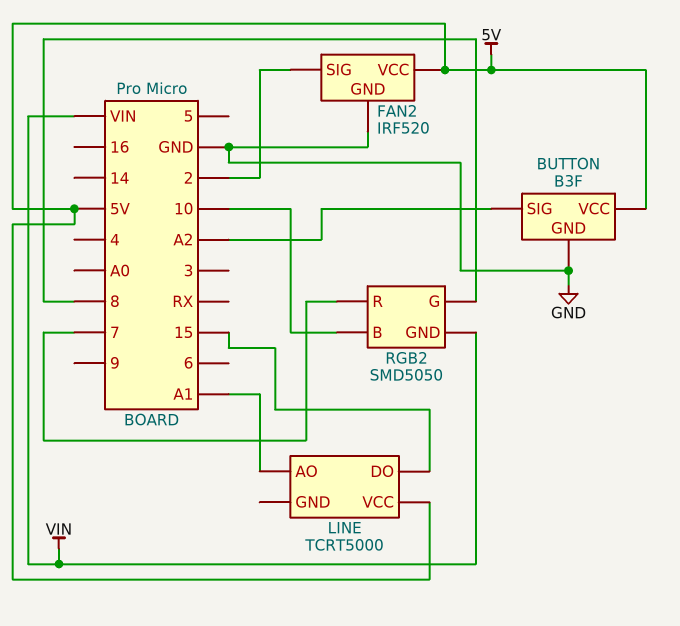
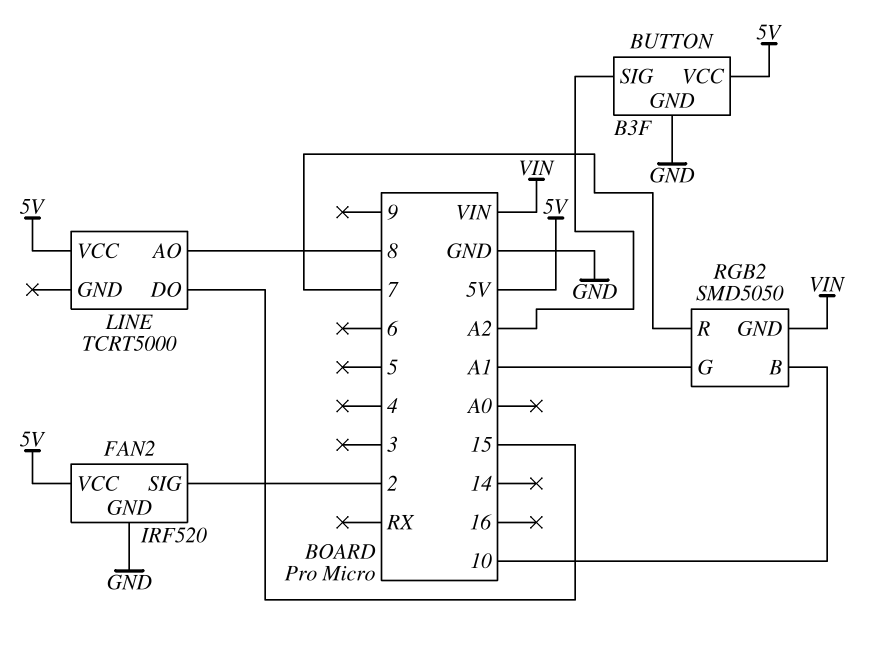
LINE pin AO: A1 -> 8
RGB2 pin G: 8 -> A1

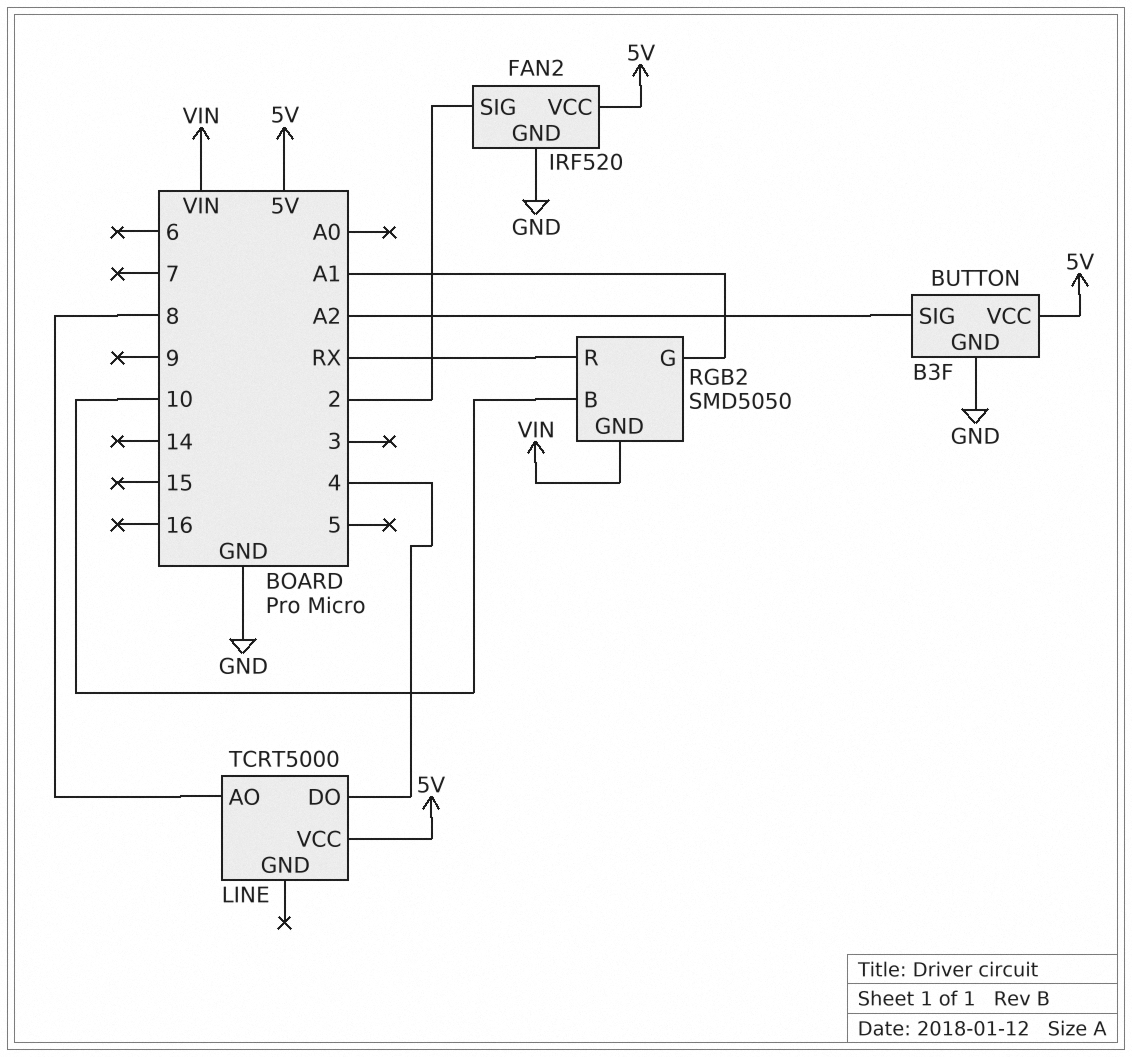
LINE pin DO: 15 -> 4
RGB2 pin R: 7 -> RX

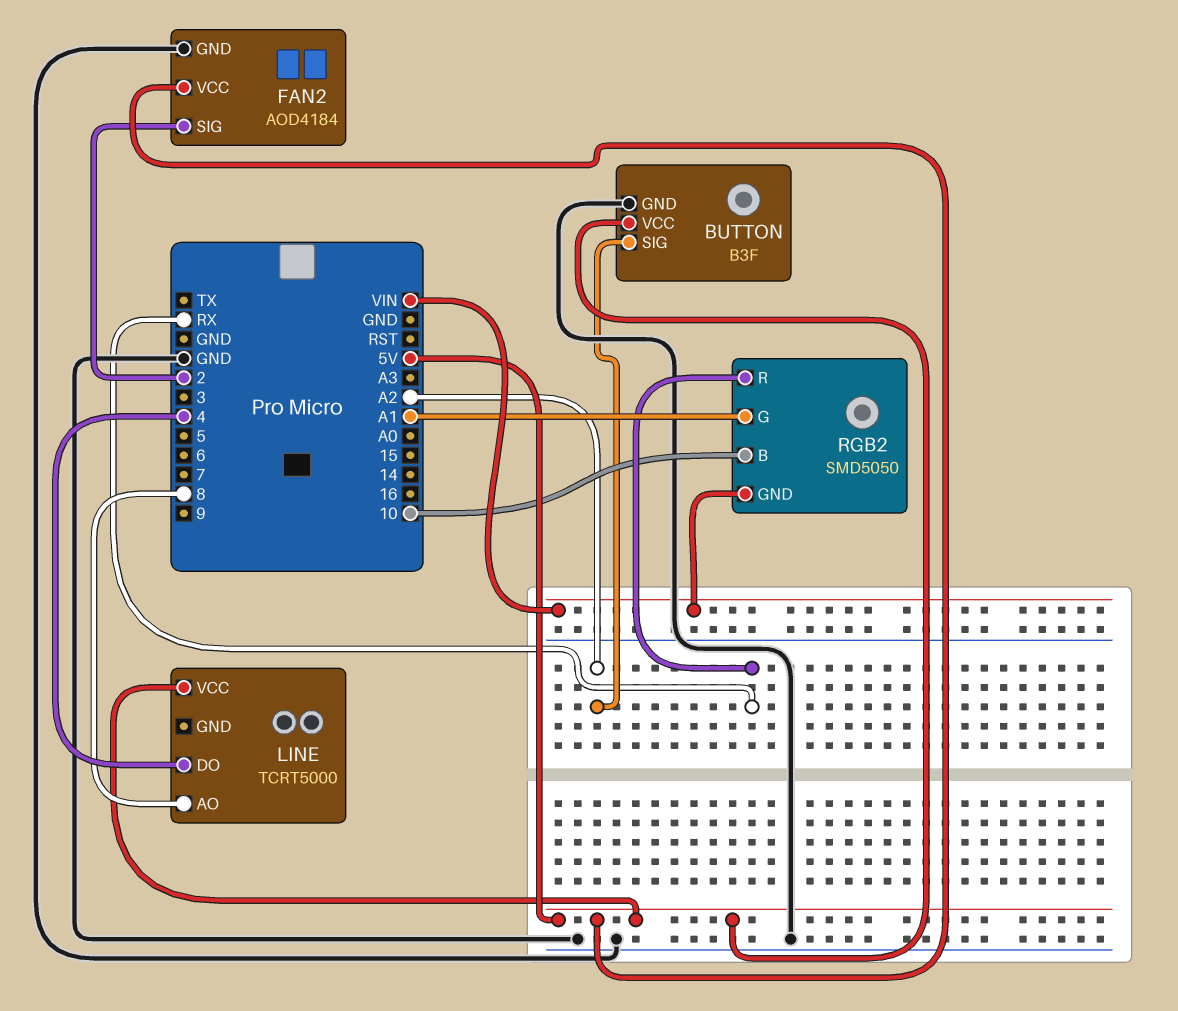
FAN2: IRF520 -> AOD4184

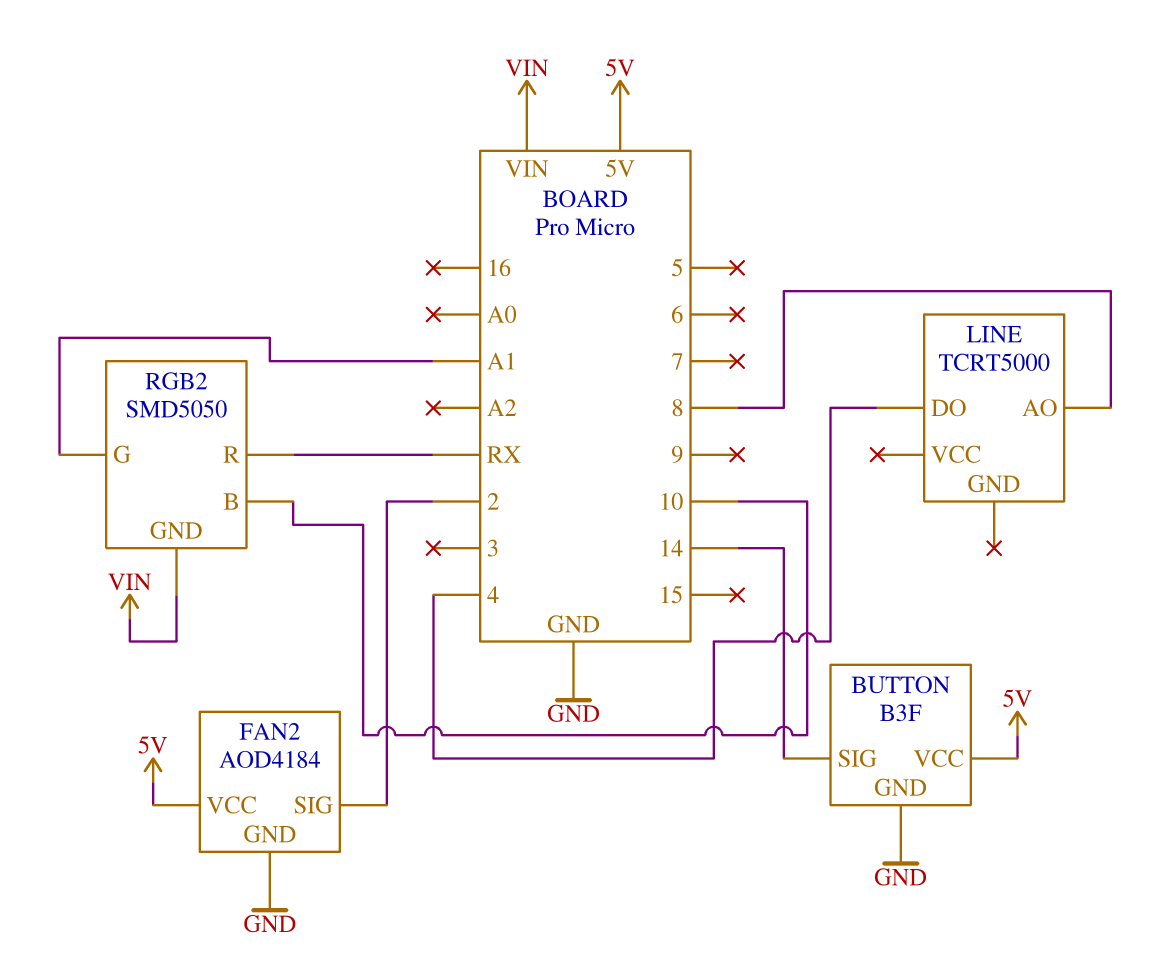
BUTTON pin SIG: A2 -> 14
LINE pin VCC: 5V -> none

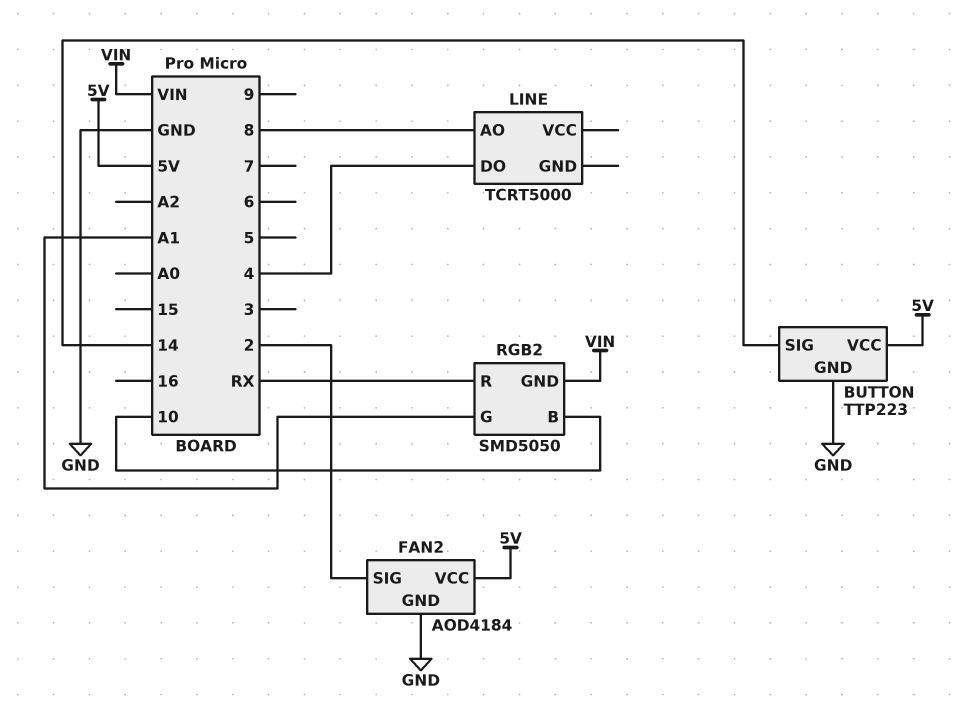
BUTTON: B3F -> TTP223

